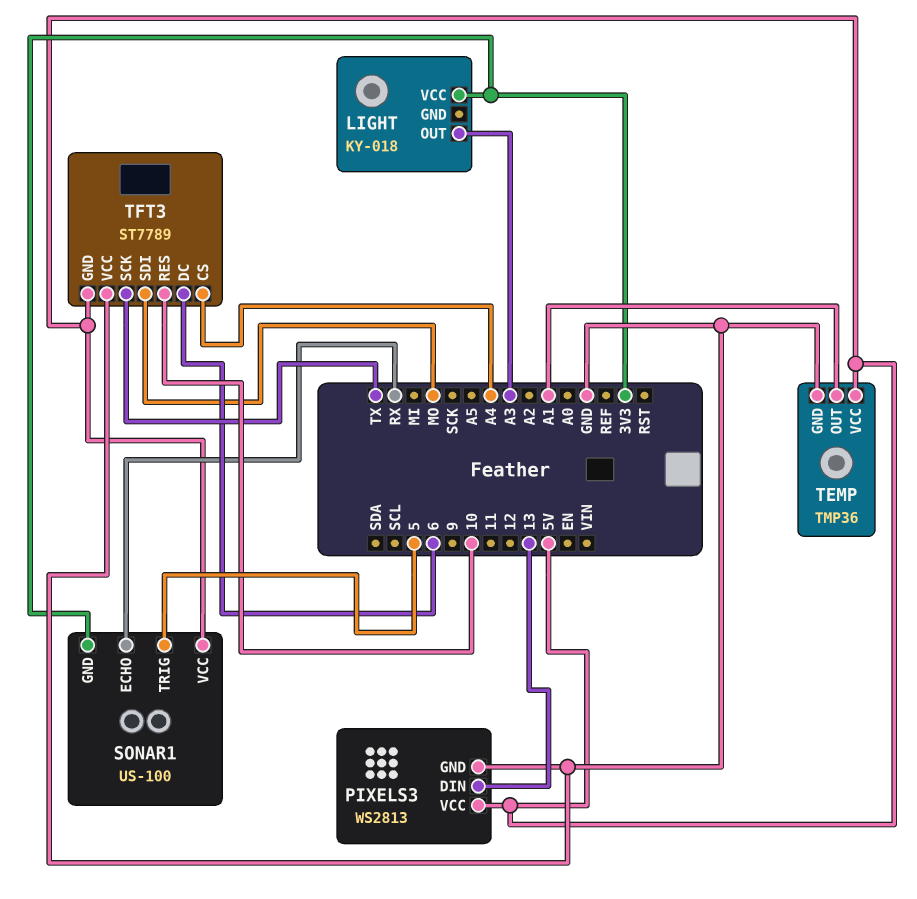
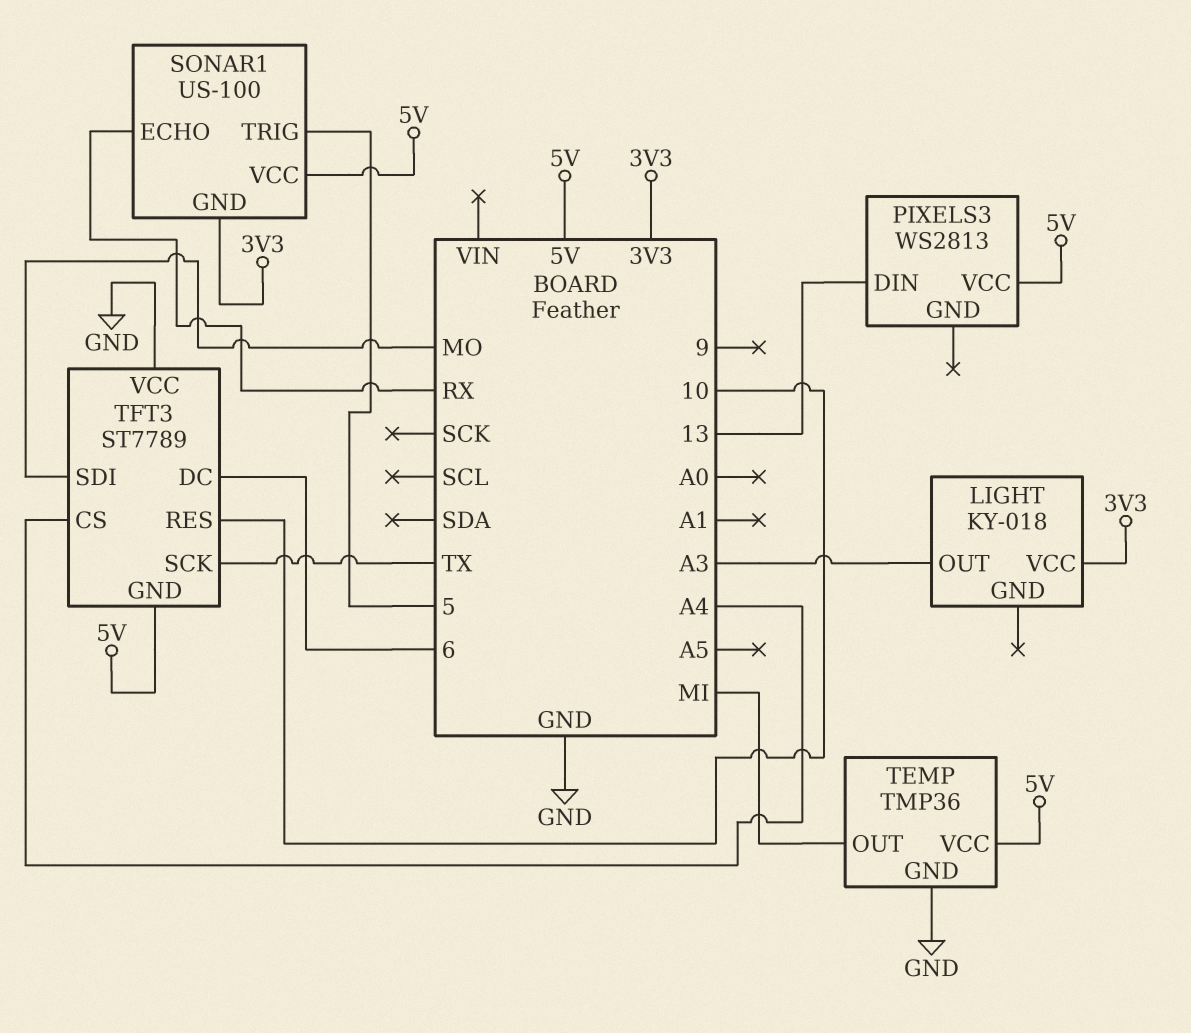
PIXELS3 pin GND: GND -> none
TEMP pin OUT: A1 -> MI

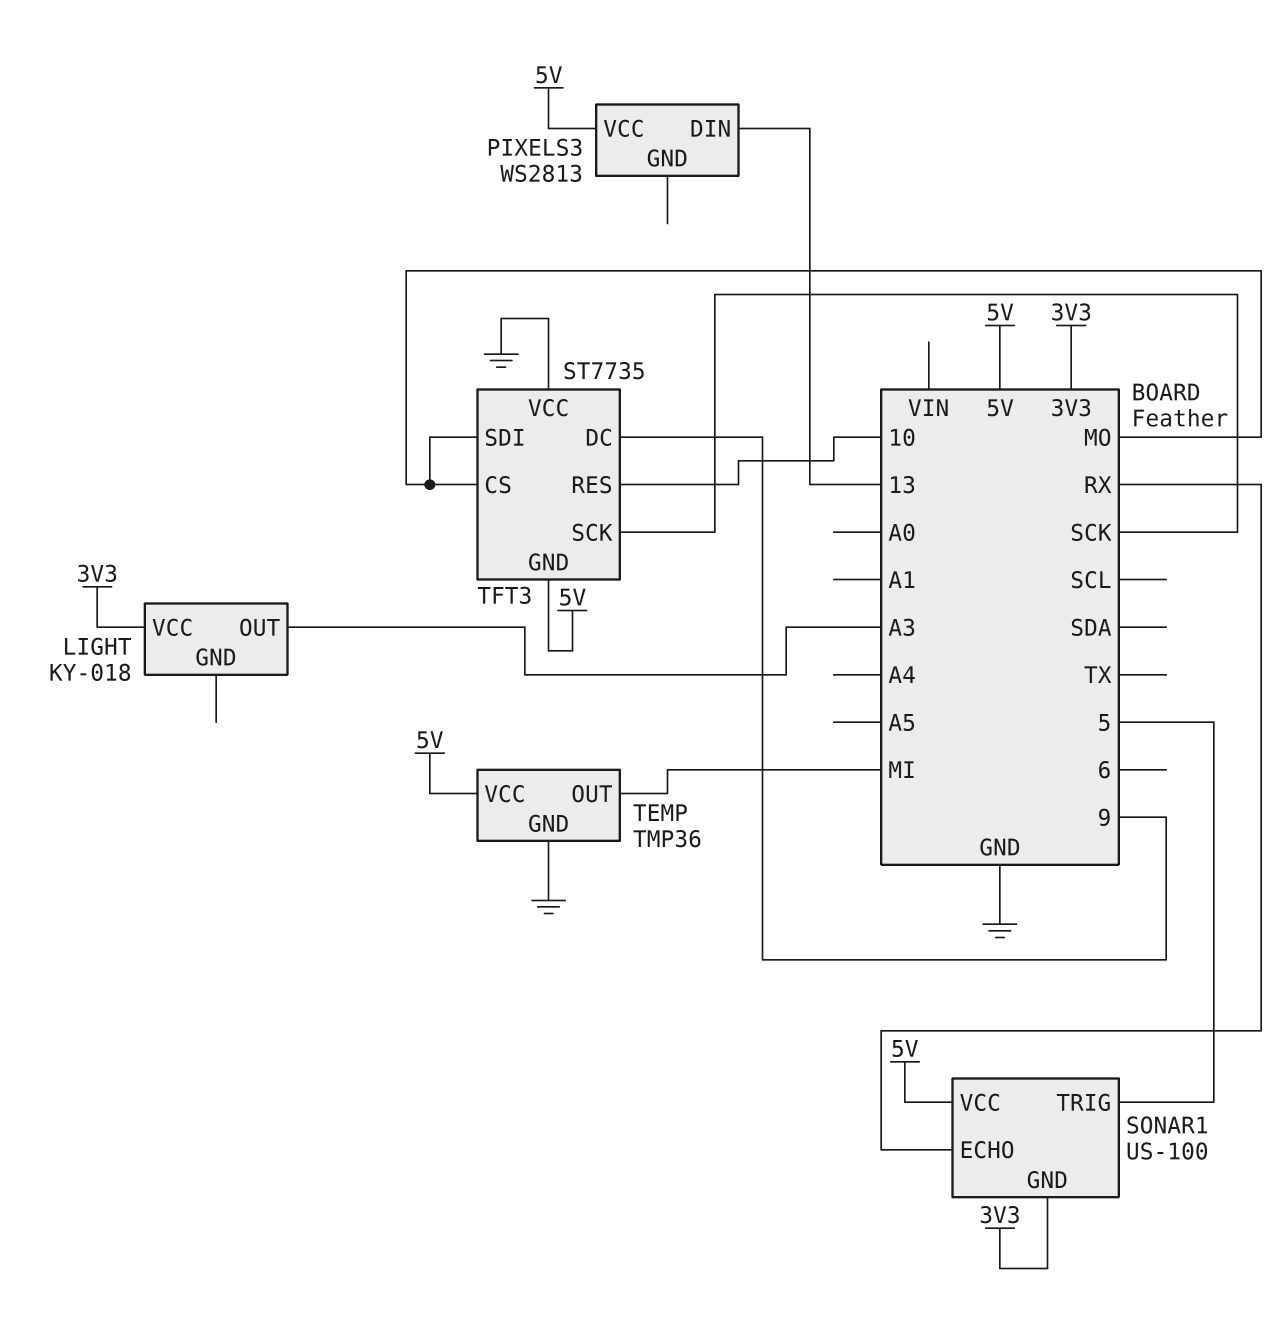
TFT3: ST7789 -> ST7735
TFT3 pin CS: A4 -> MO
TFT3 pin DC: 6 -> 9
TFT3 pin SCK: TX -> SCK

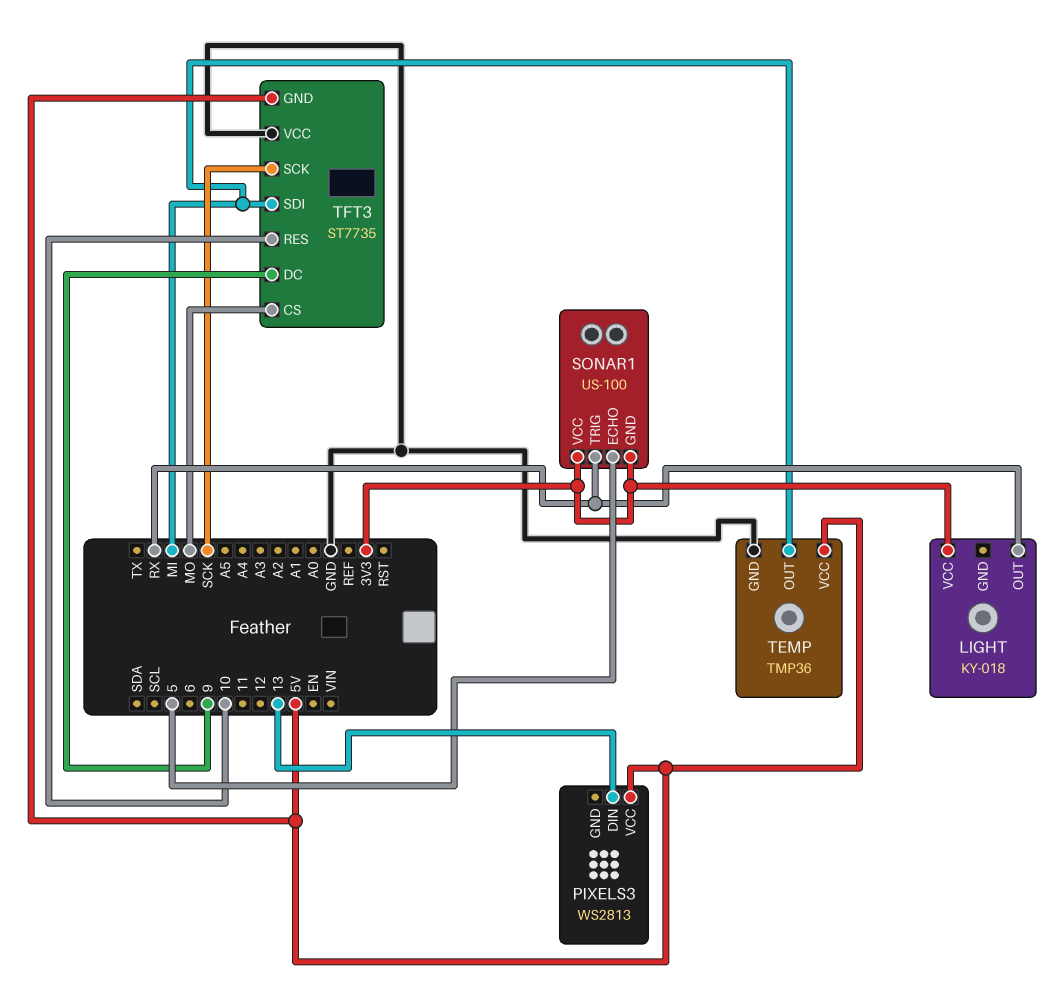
LIGHT pin OUT: A3 -> RX
SONAR1 pin ECHO: RX -> 5
SONAR1 pin TRIG: 5 -> RX
SONAR1 pin VCC: 5V -> 3V3
TFT3 pin SDI: MO -> MI

